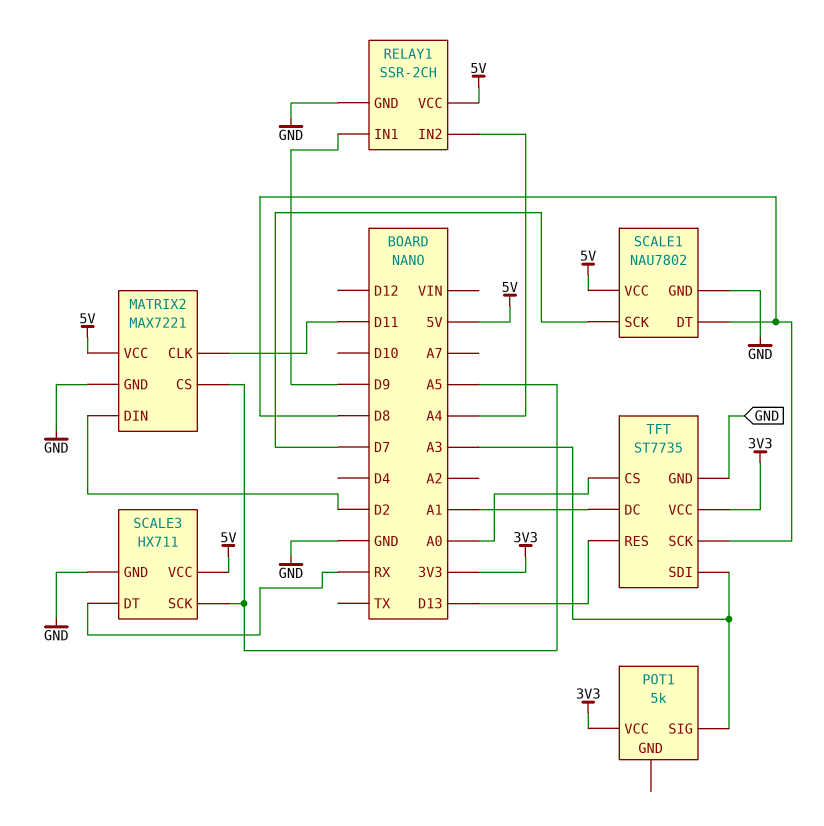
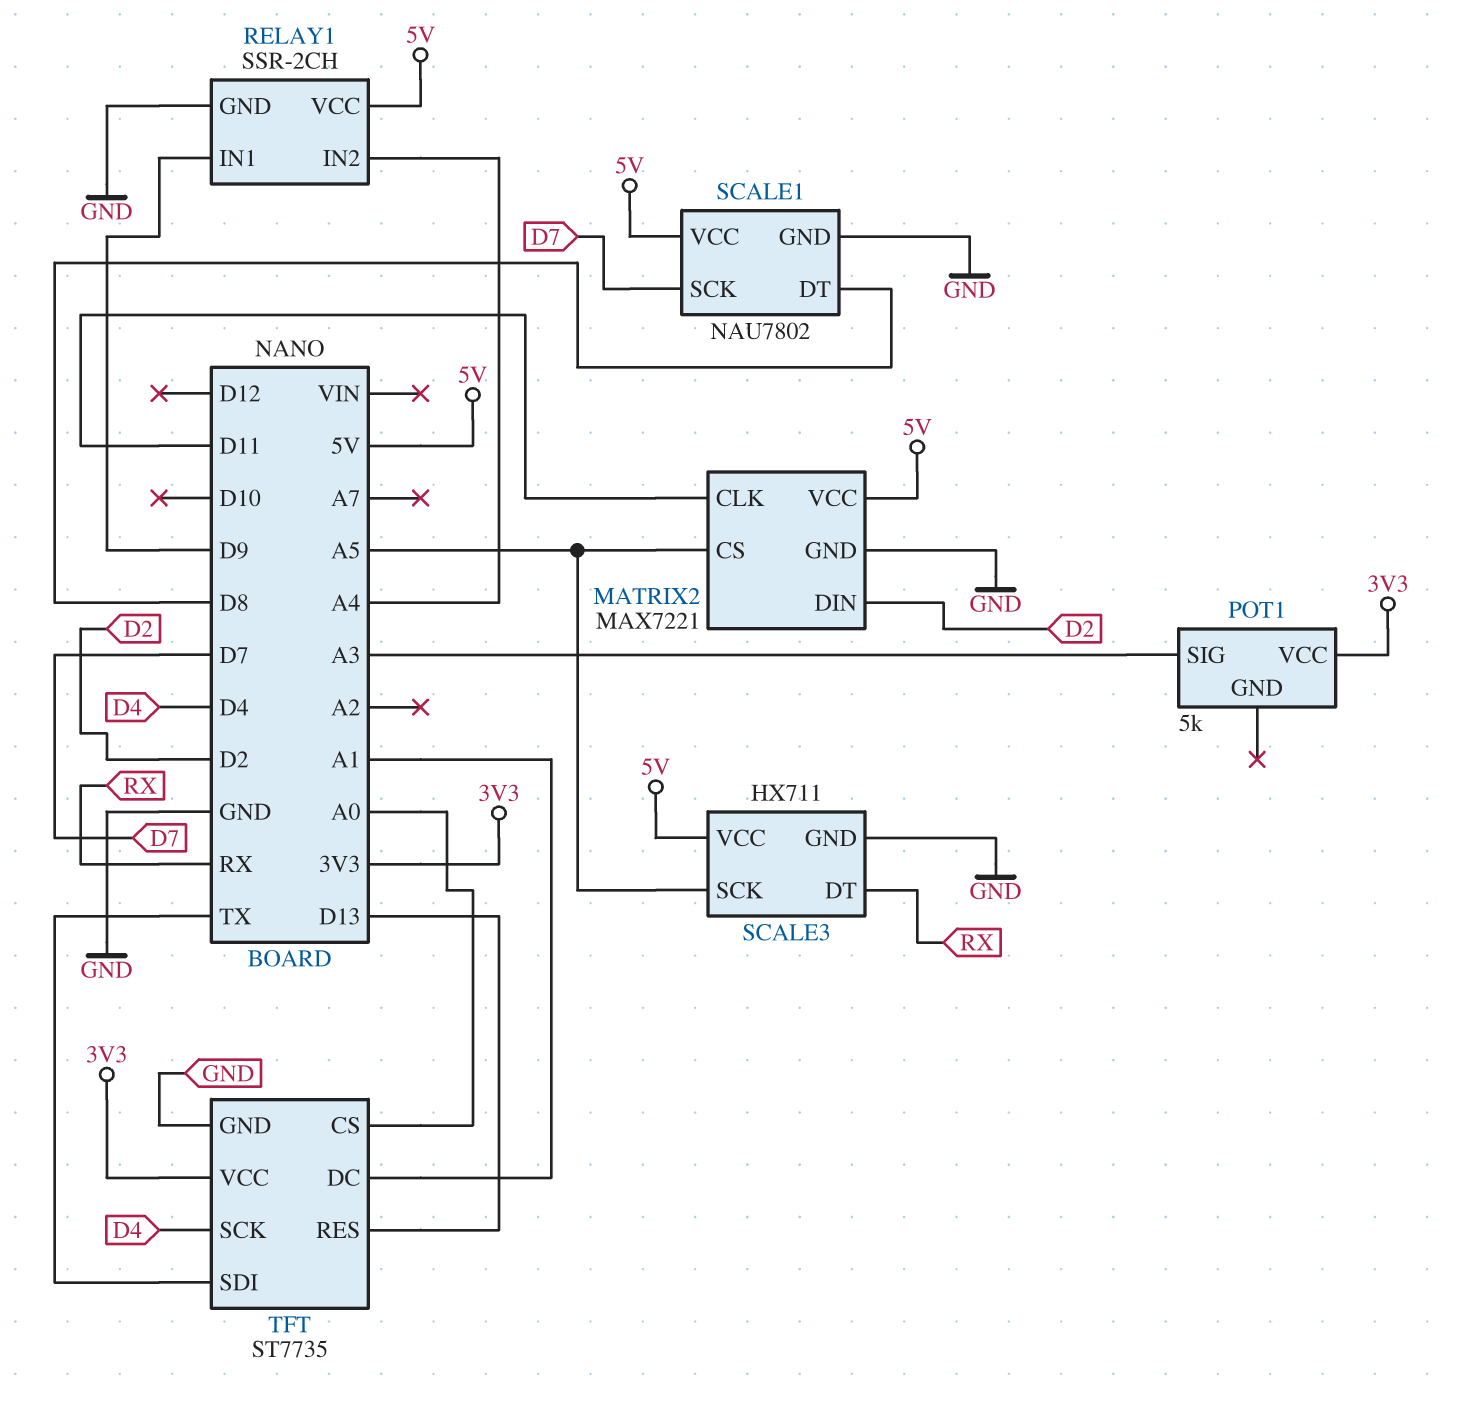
TFT pin SCK: D8 -> D4
TFT pin SDI: A3 -> TX

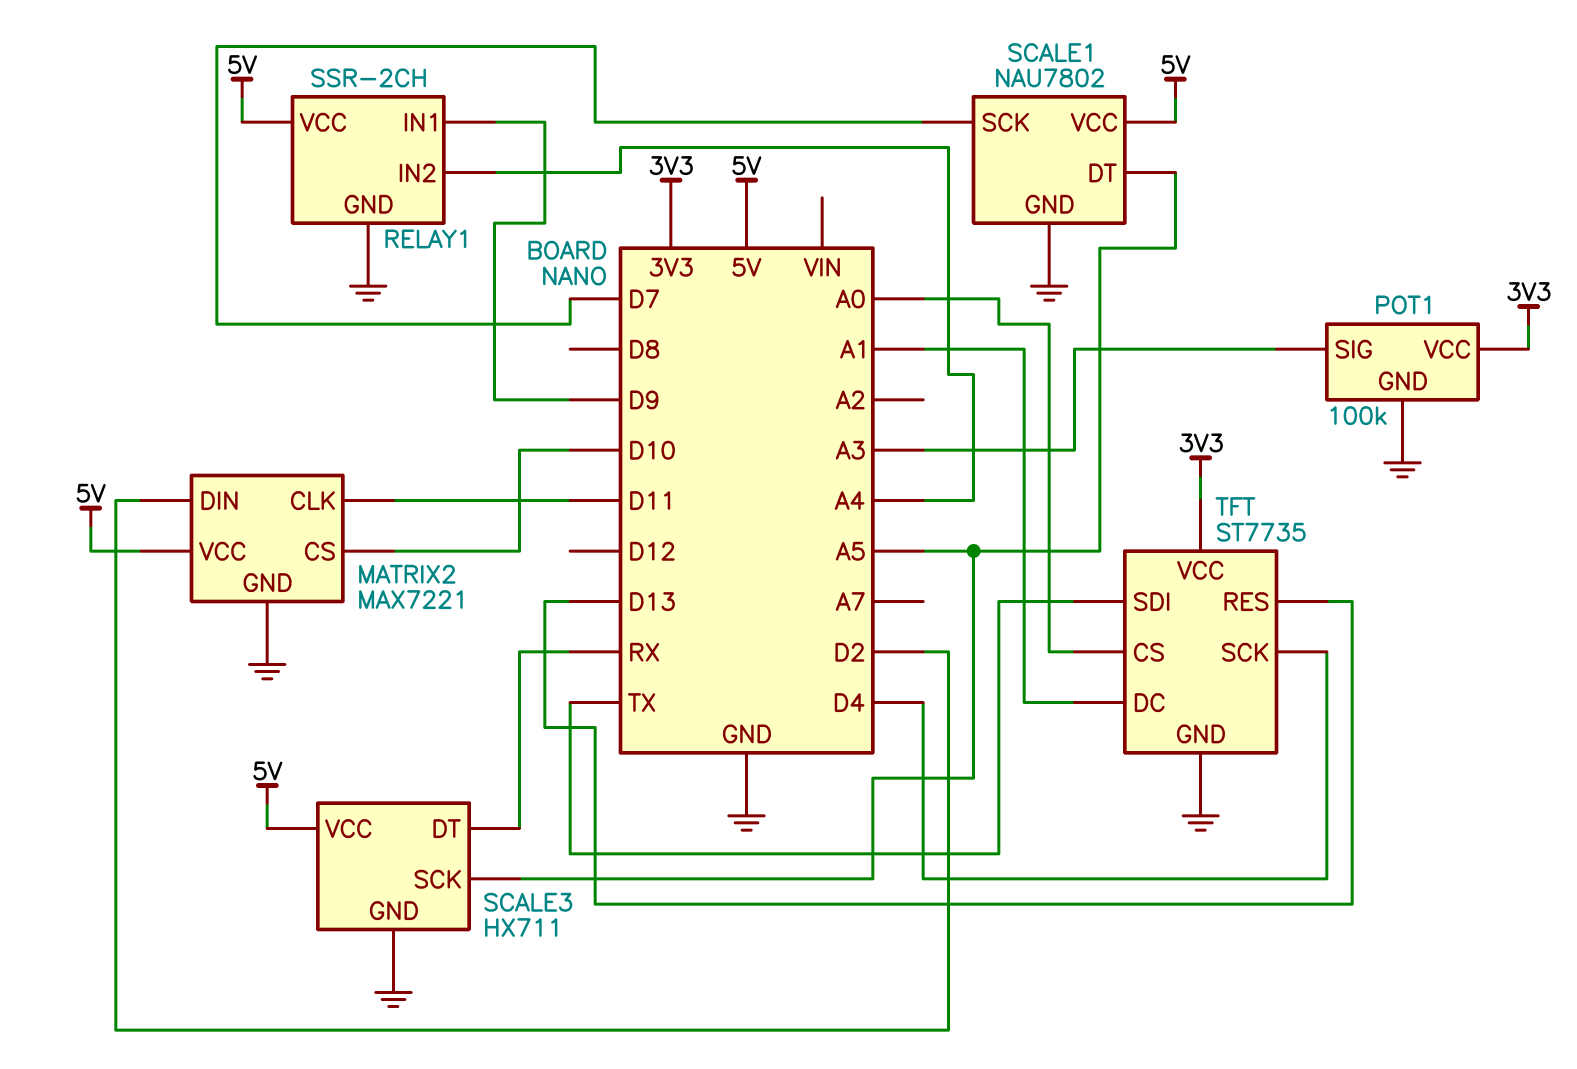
MATRIX2 pin CS: A5 -> D10
POT1: 5k -> 100k
POT1 pin GND: none -> GND
SCALE1 pin DT: D8 -> A5

